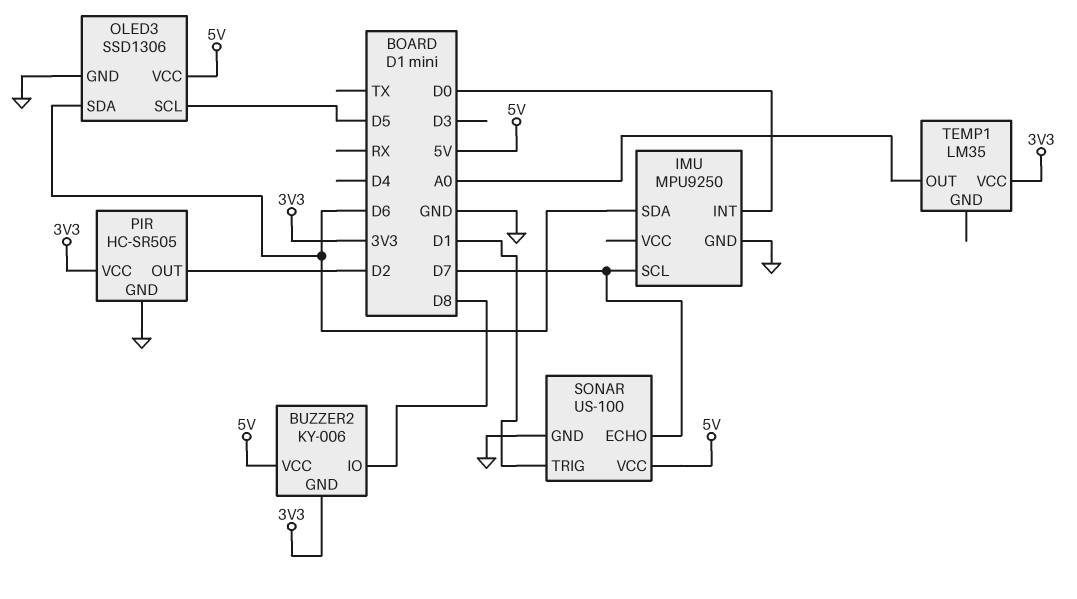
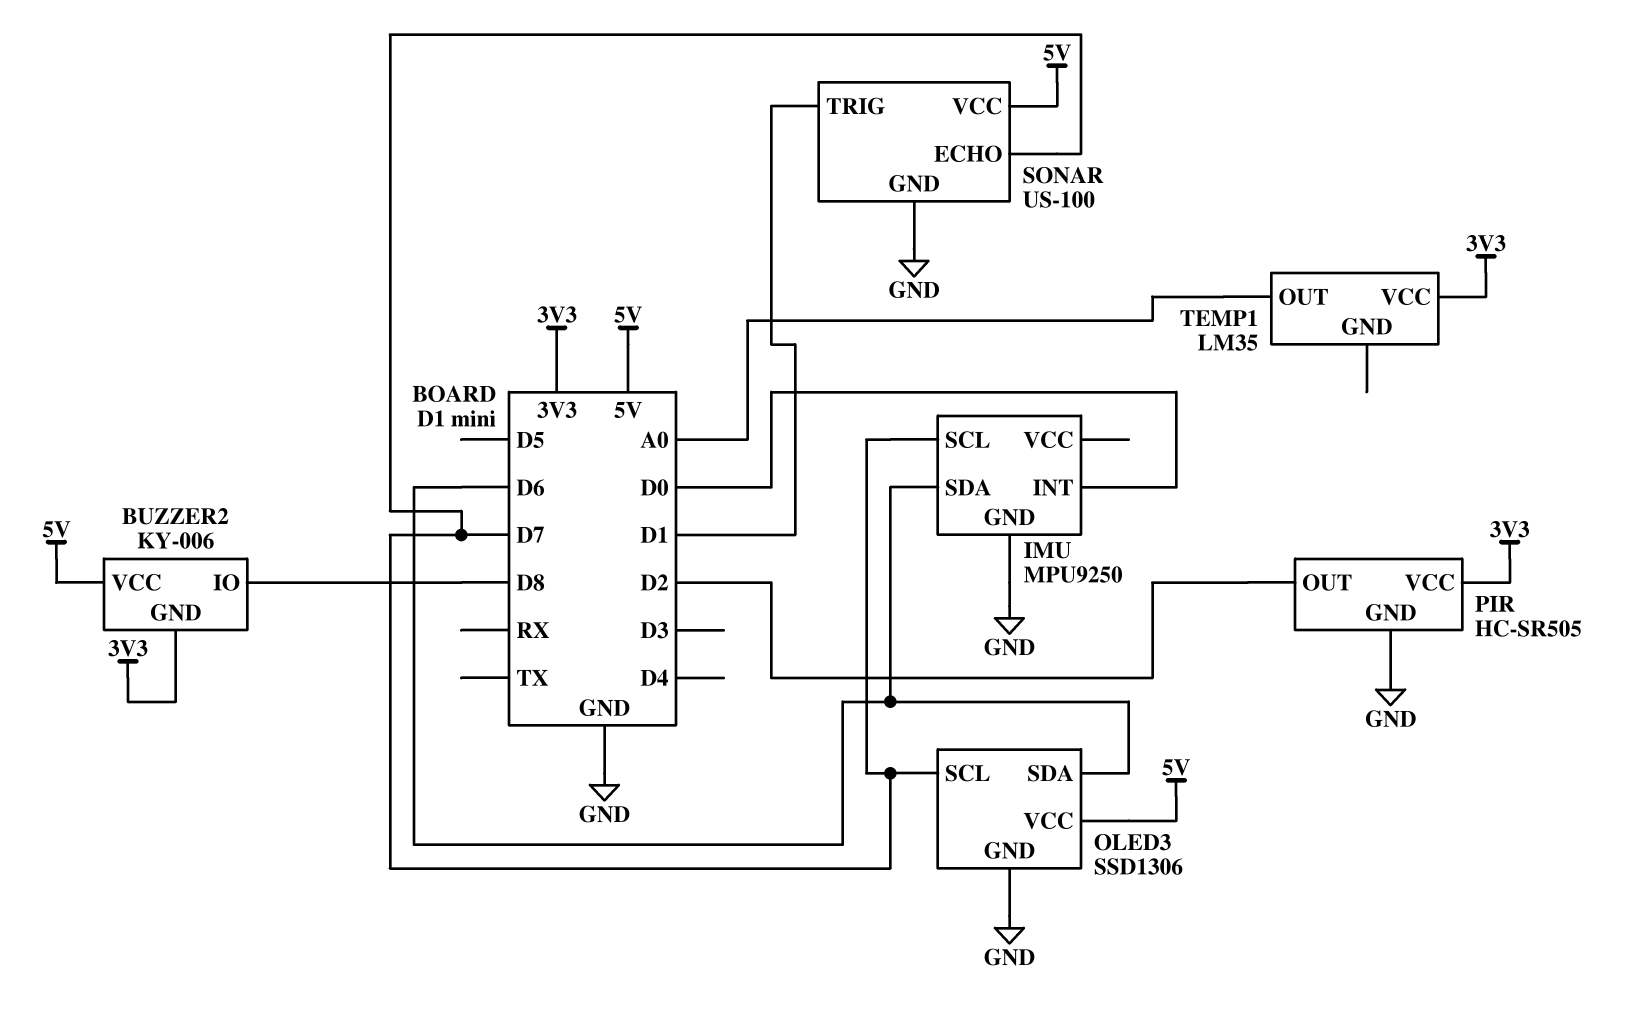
OLED3 pin SCL: D5 -> D7

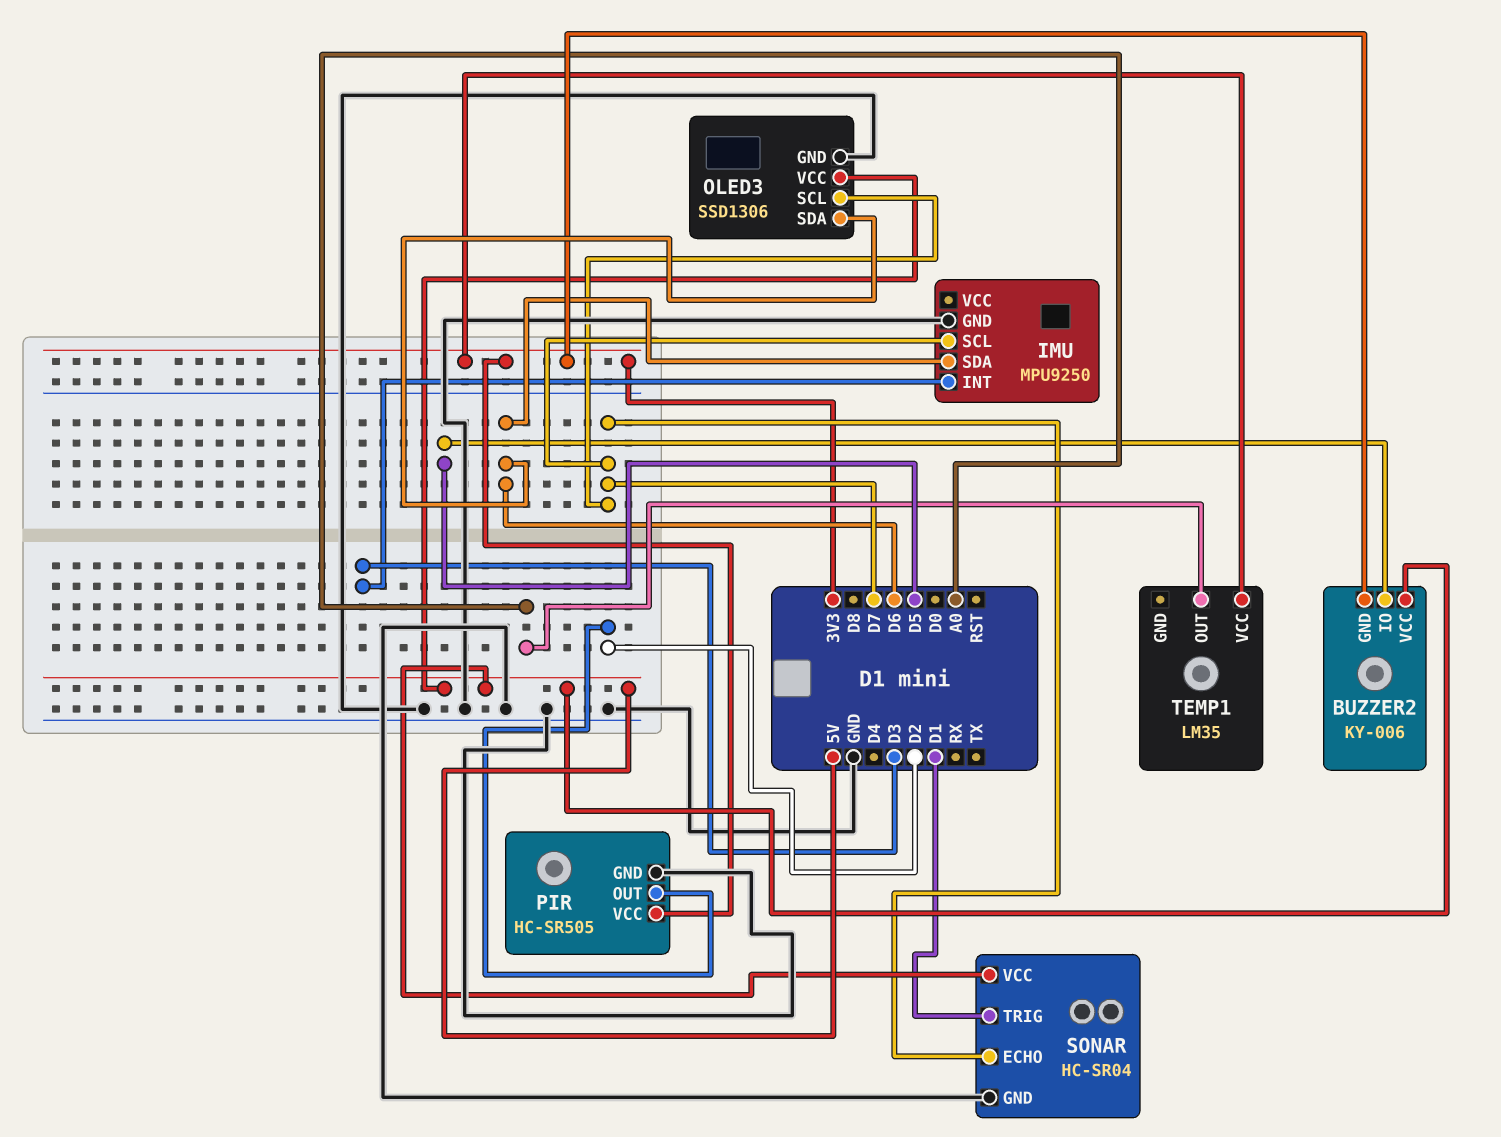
BUZZER2 pin IO: D8 -> D5
IMU pin INT: D0 -> D3
SONAR: US-100 -> HC-SR04

